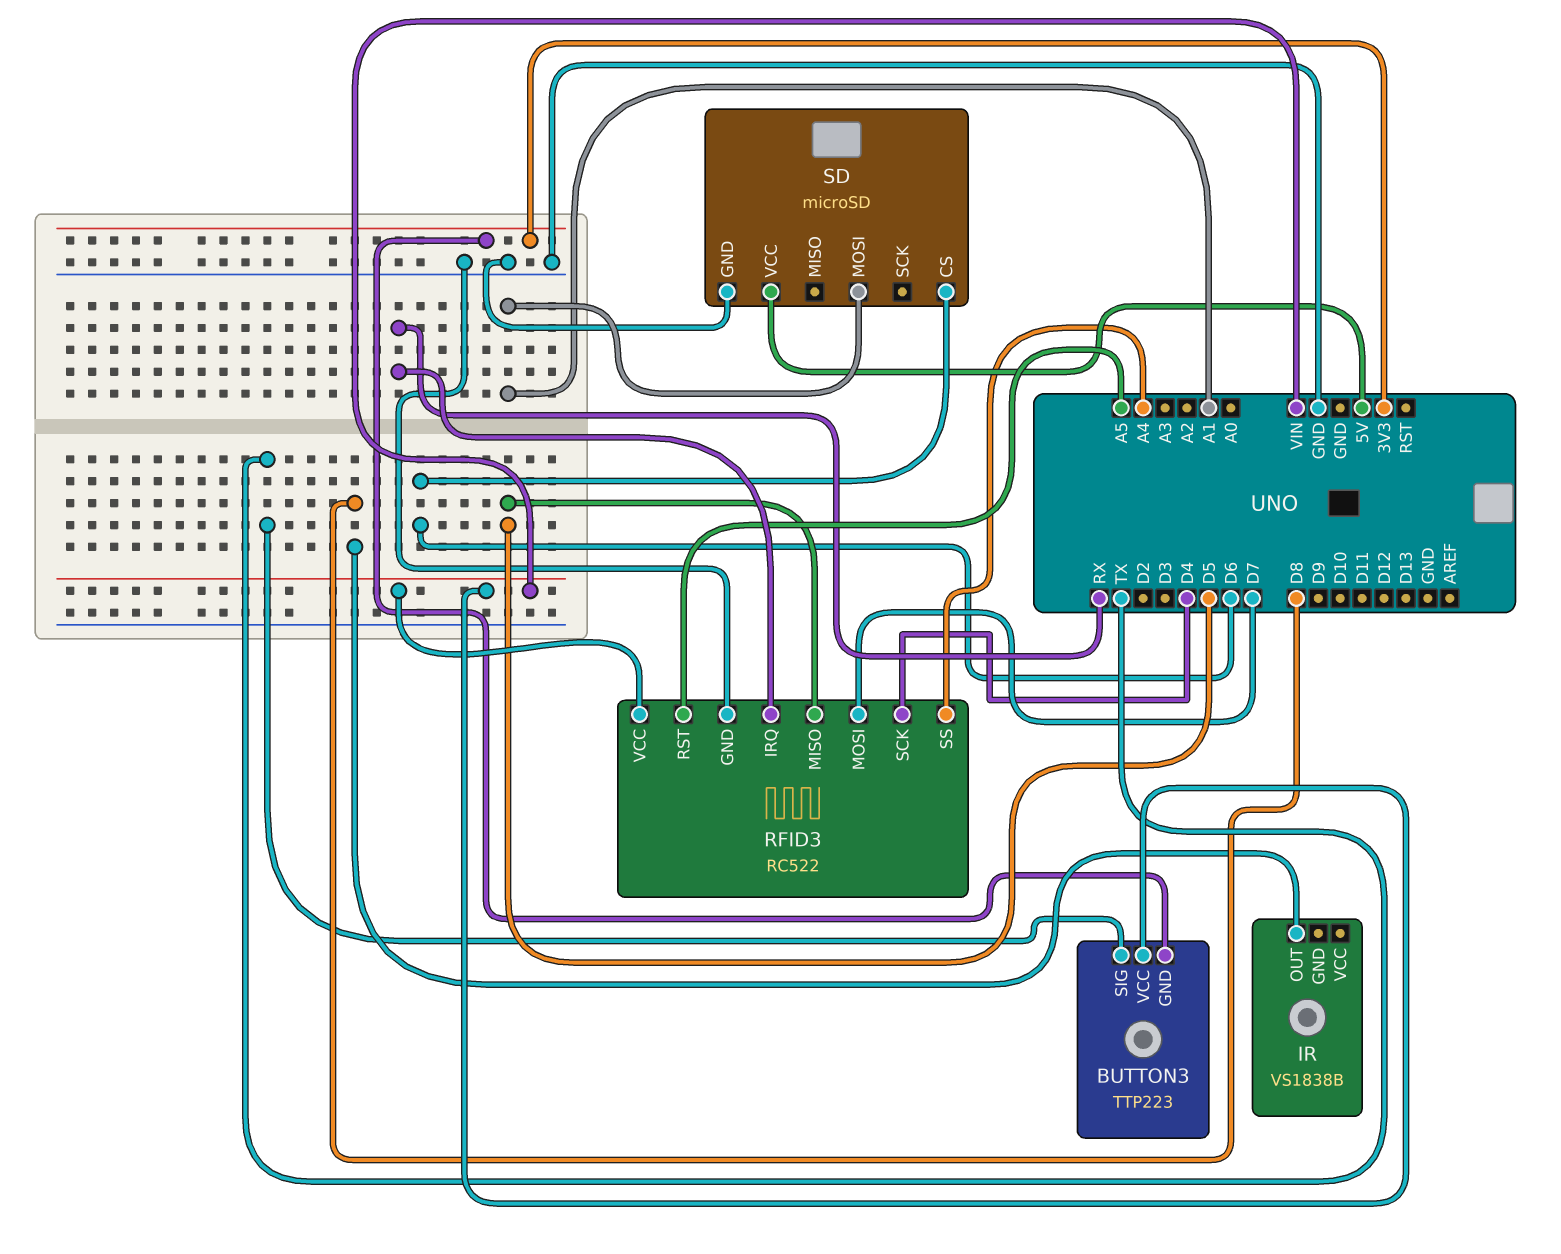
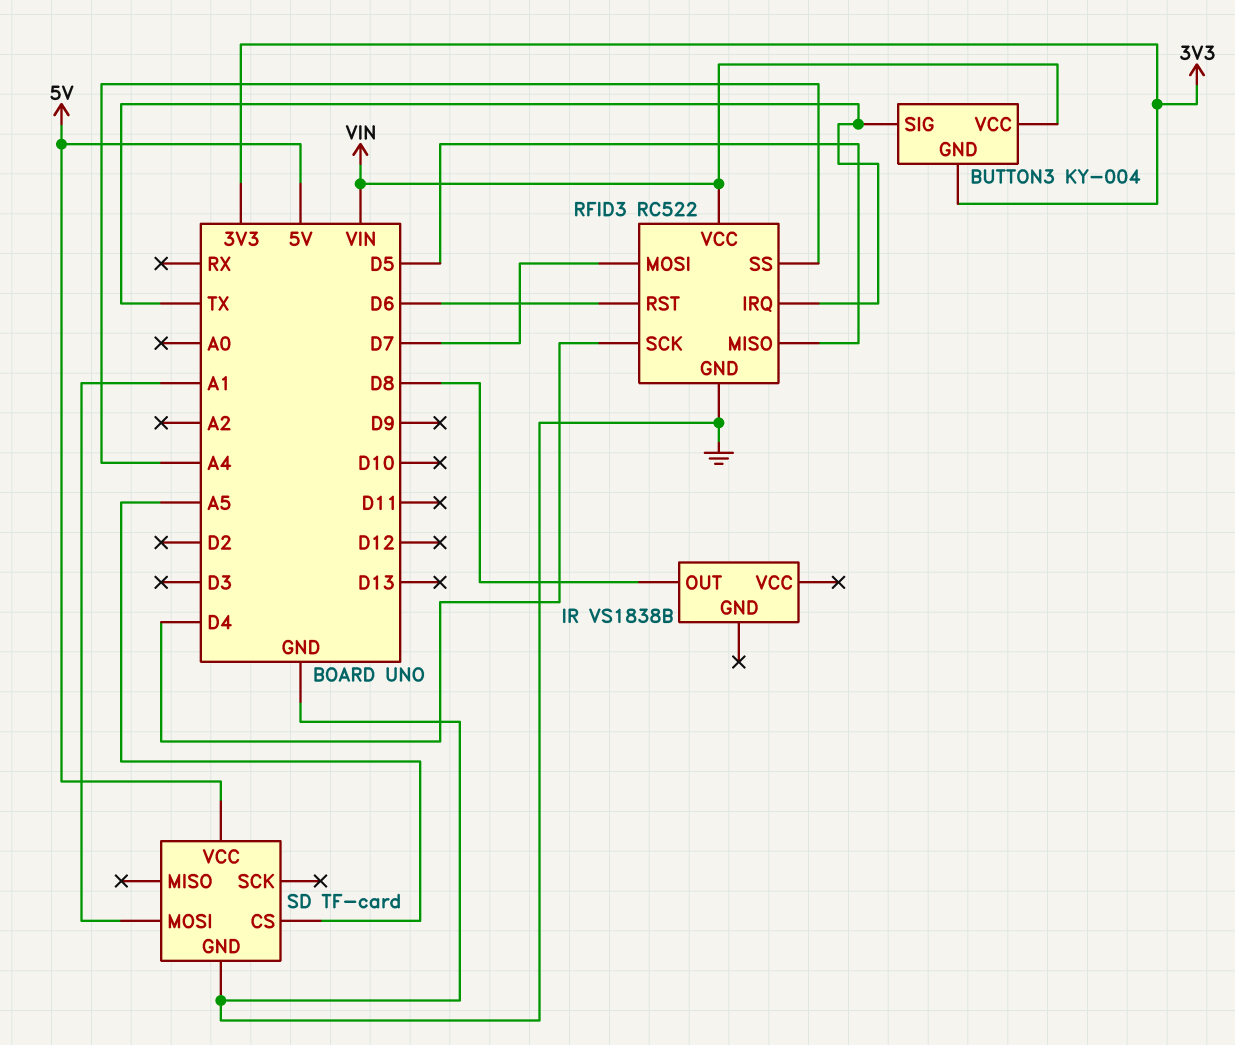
BUTTON3: TTP223 -> KY-004
RFID3 pin IRQ: RX -> TX
RFID3 pin RST: A5 -> D6
SD: microSD -> TF-card
SD pin CS: D6 -> A5

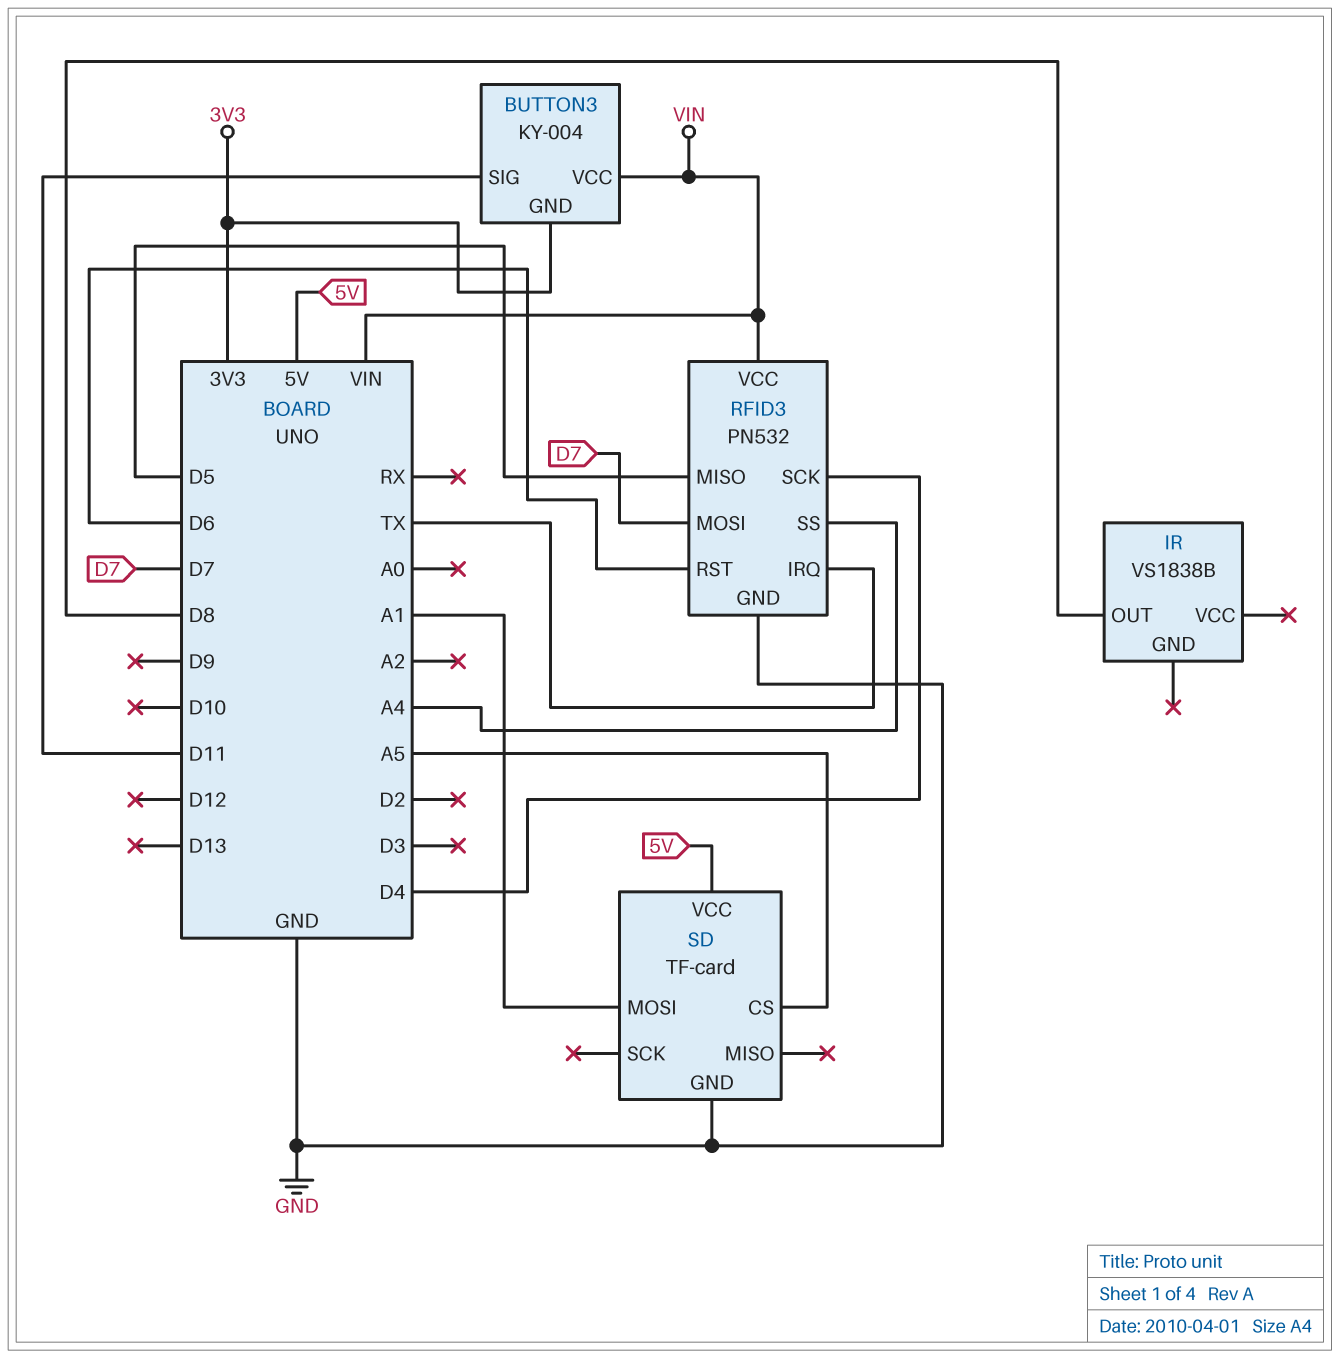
BUTTON3 pin SIG: TX -> D11
RFID3: RC522 -> PN532

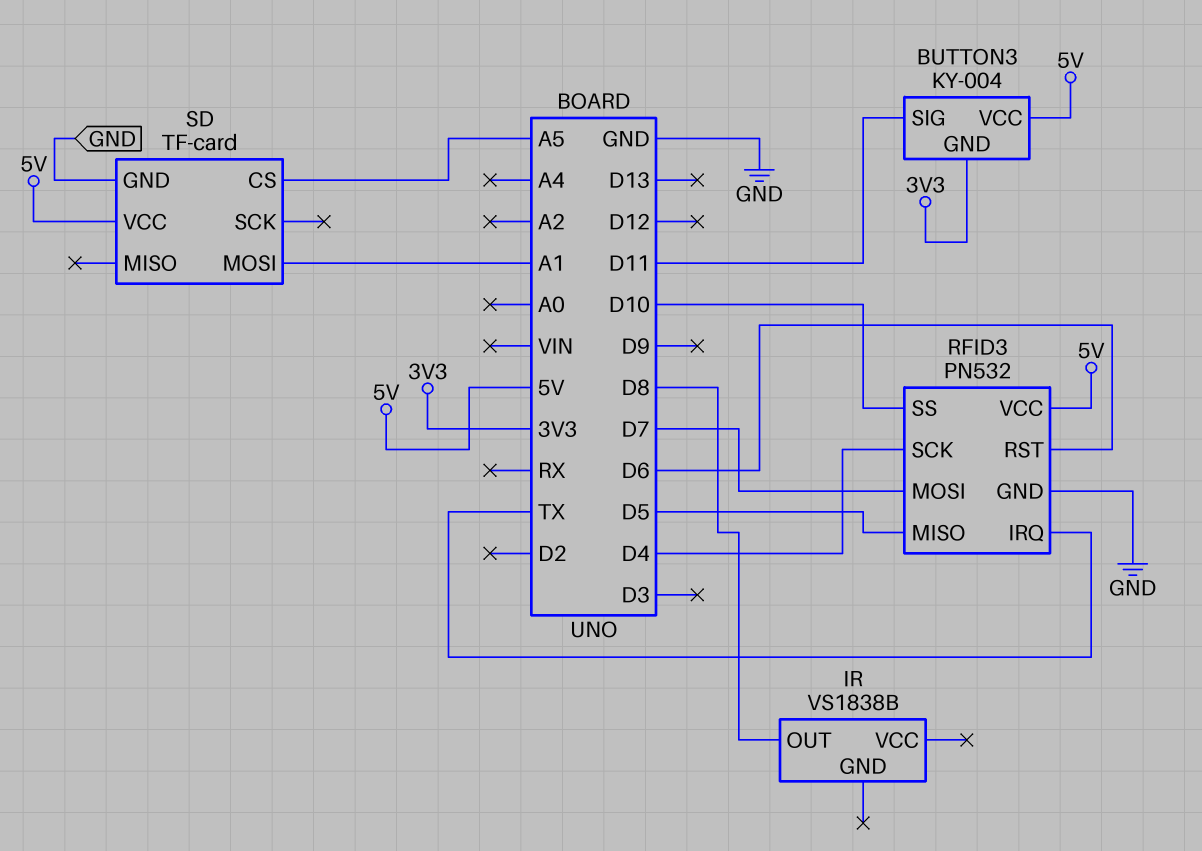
BUTTON3 pin VCC: VIN -> 5V
RFID3 pin SS: A4 -> D10
RFID3 pin VCC: VIN -> 5V

